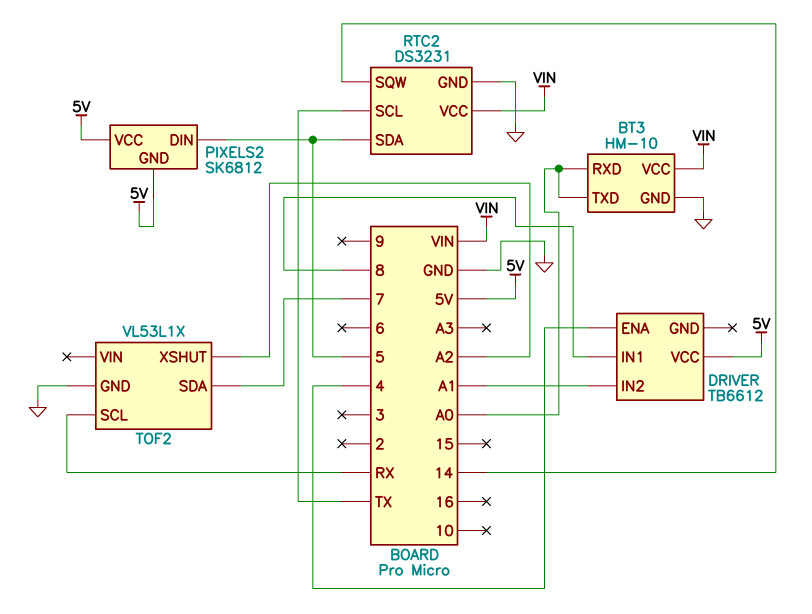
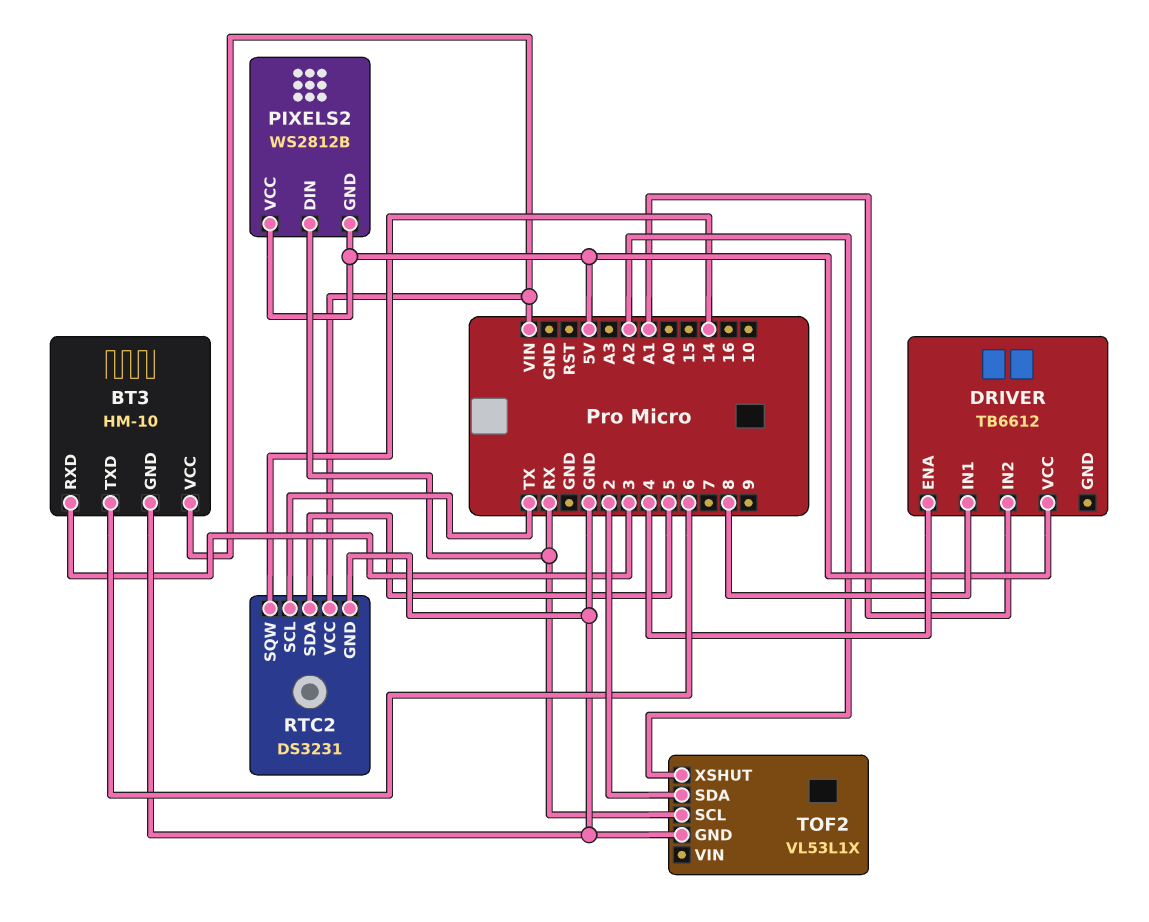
BT3 pin RXD: A0 -> 3
BT3 pin TXD: A0 -> 6
PIXELS2: SK6812 -> WS2812B
PIXELS2 pin DIN: 5 -> RX
TOF2 pin SDA: 7 -> 2

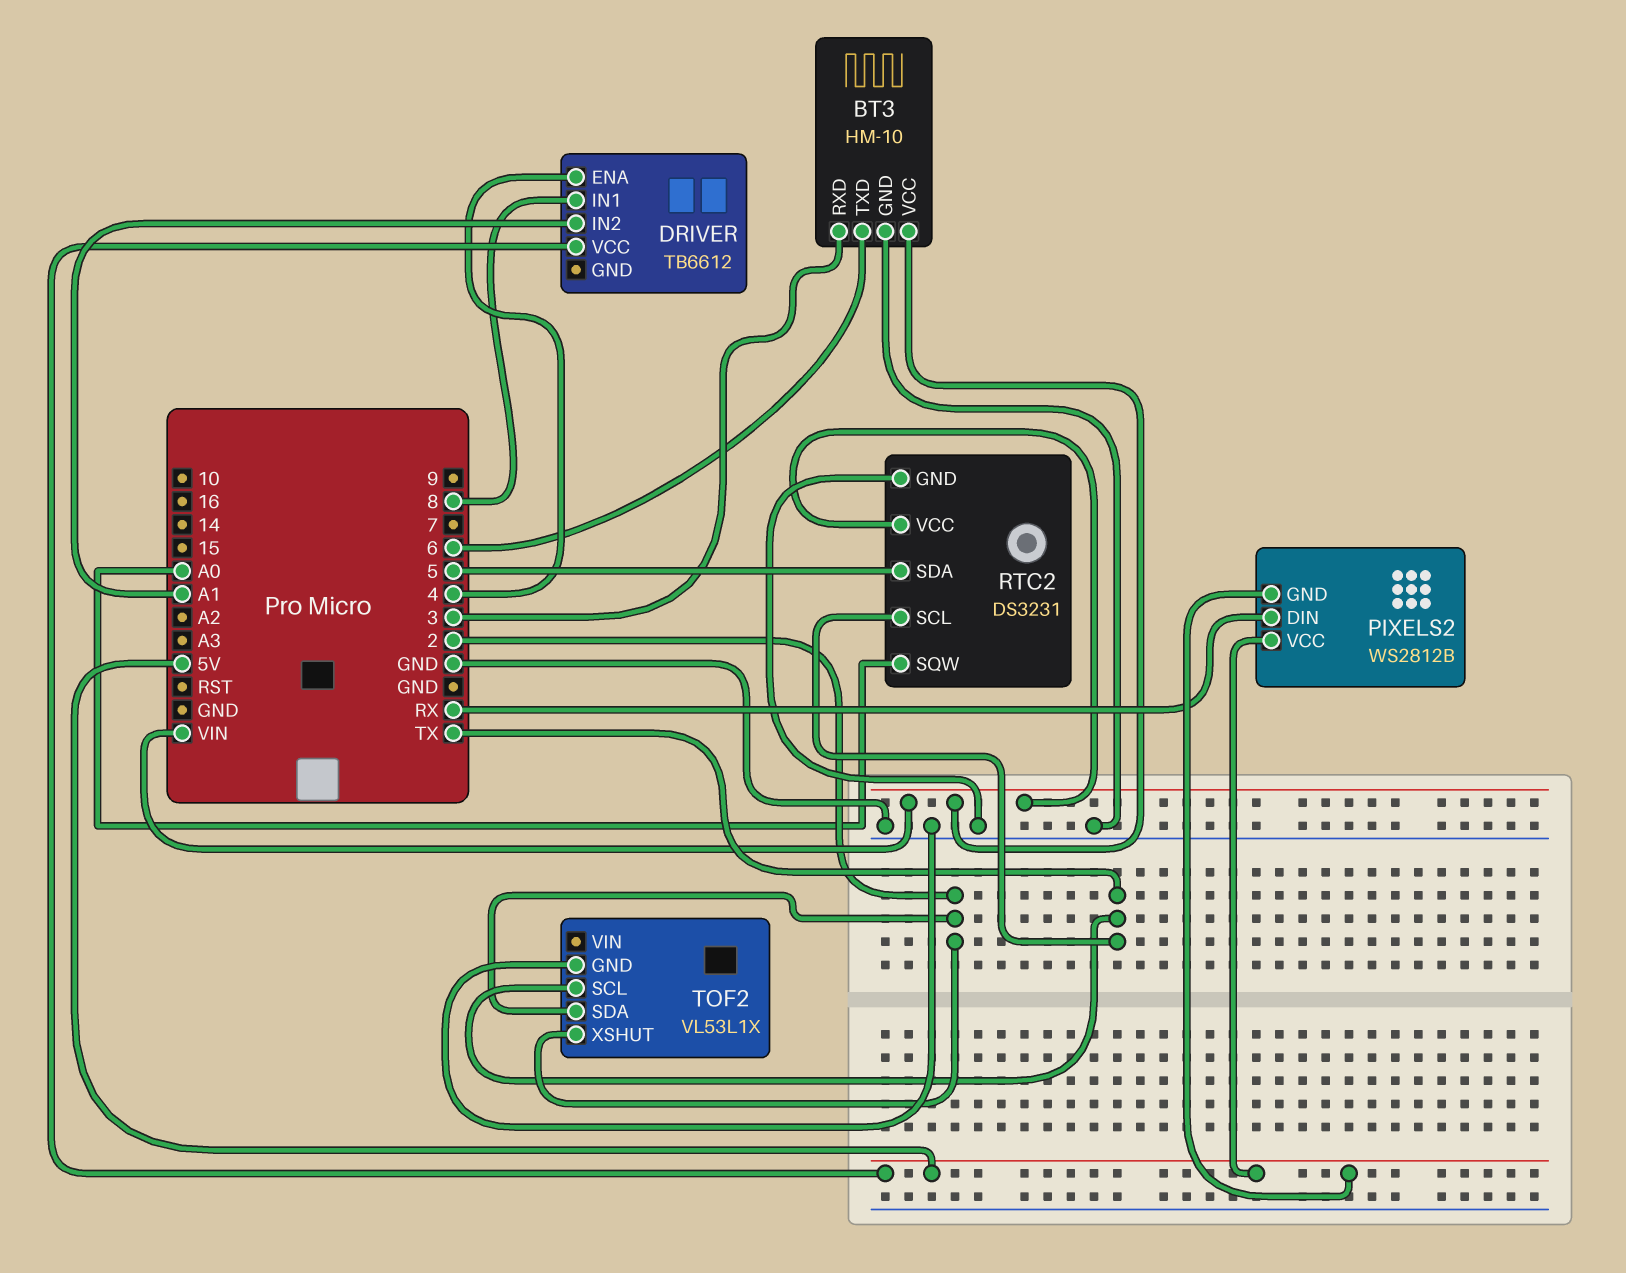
RTC2 pin SQW: 14 -> A0
TOF2 pin SCL: RX -> TX
TOF2 pin XSHUT: A2 -> 2

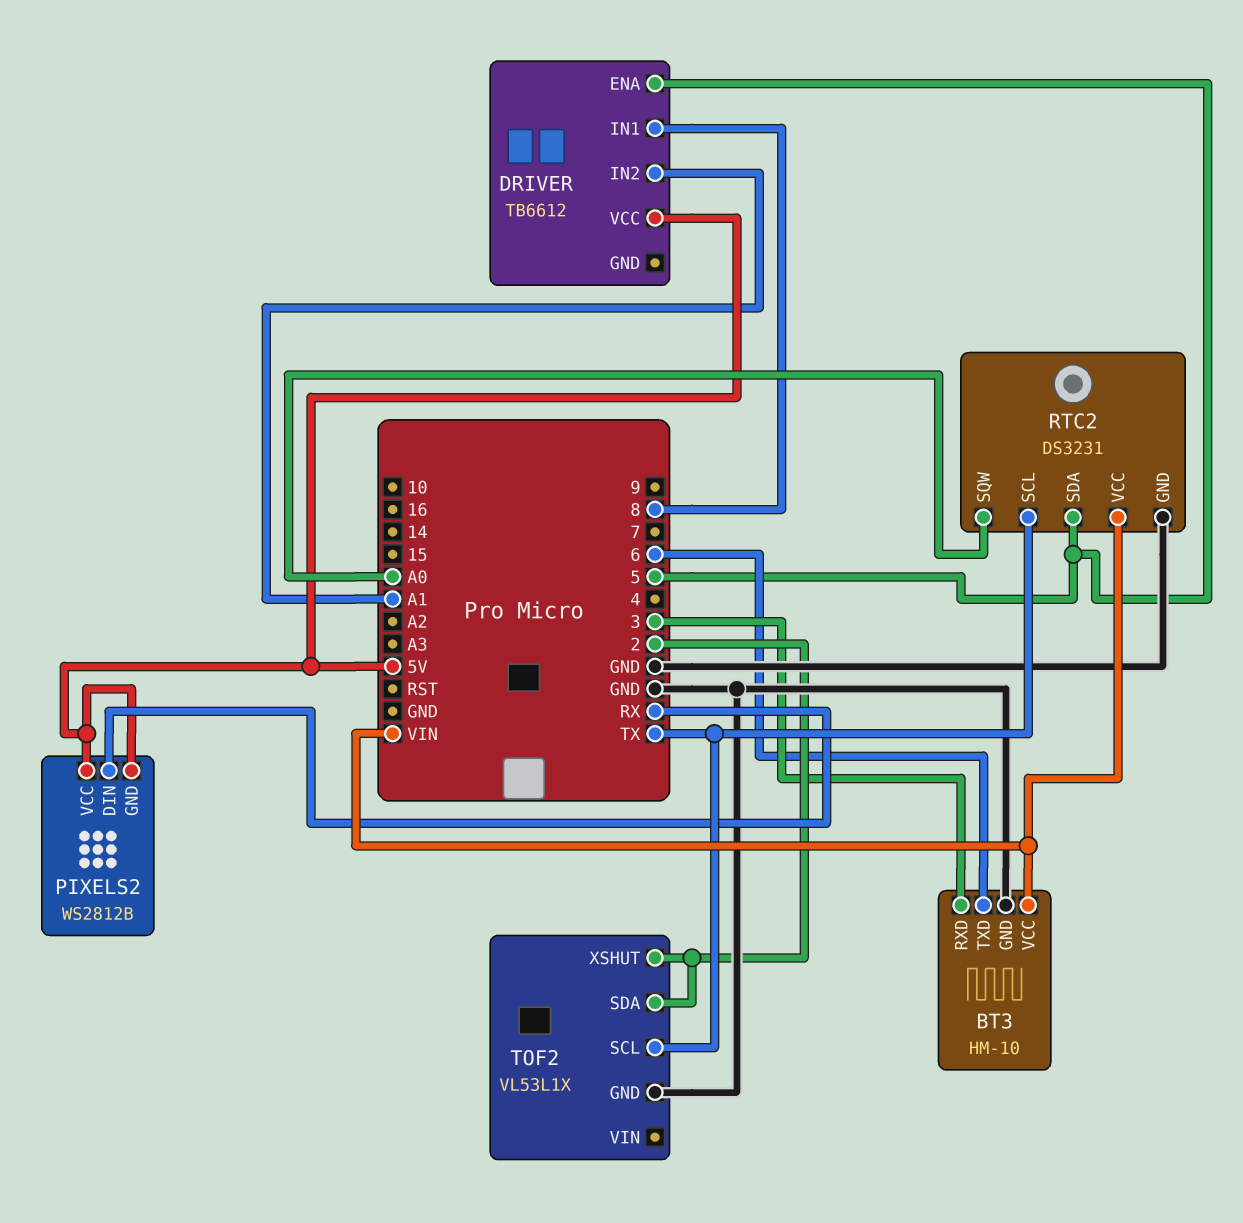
DRIVER pin ENA: 4 -> 5

